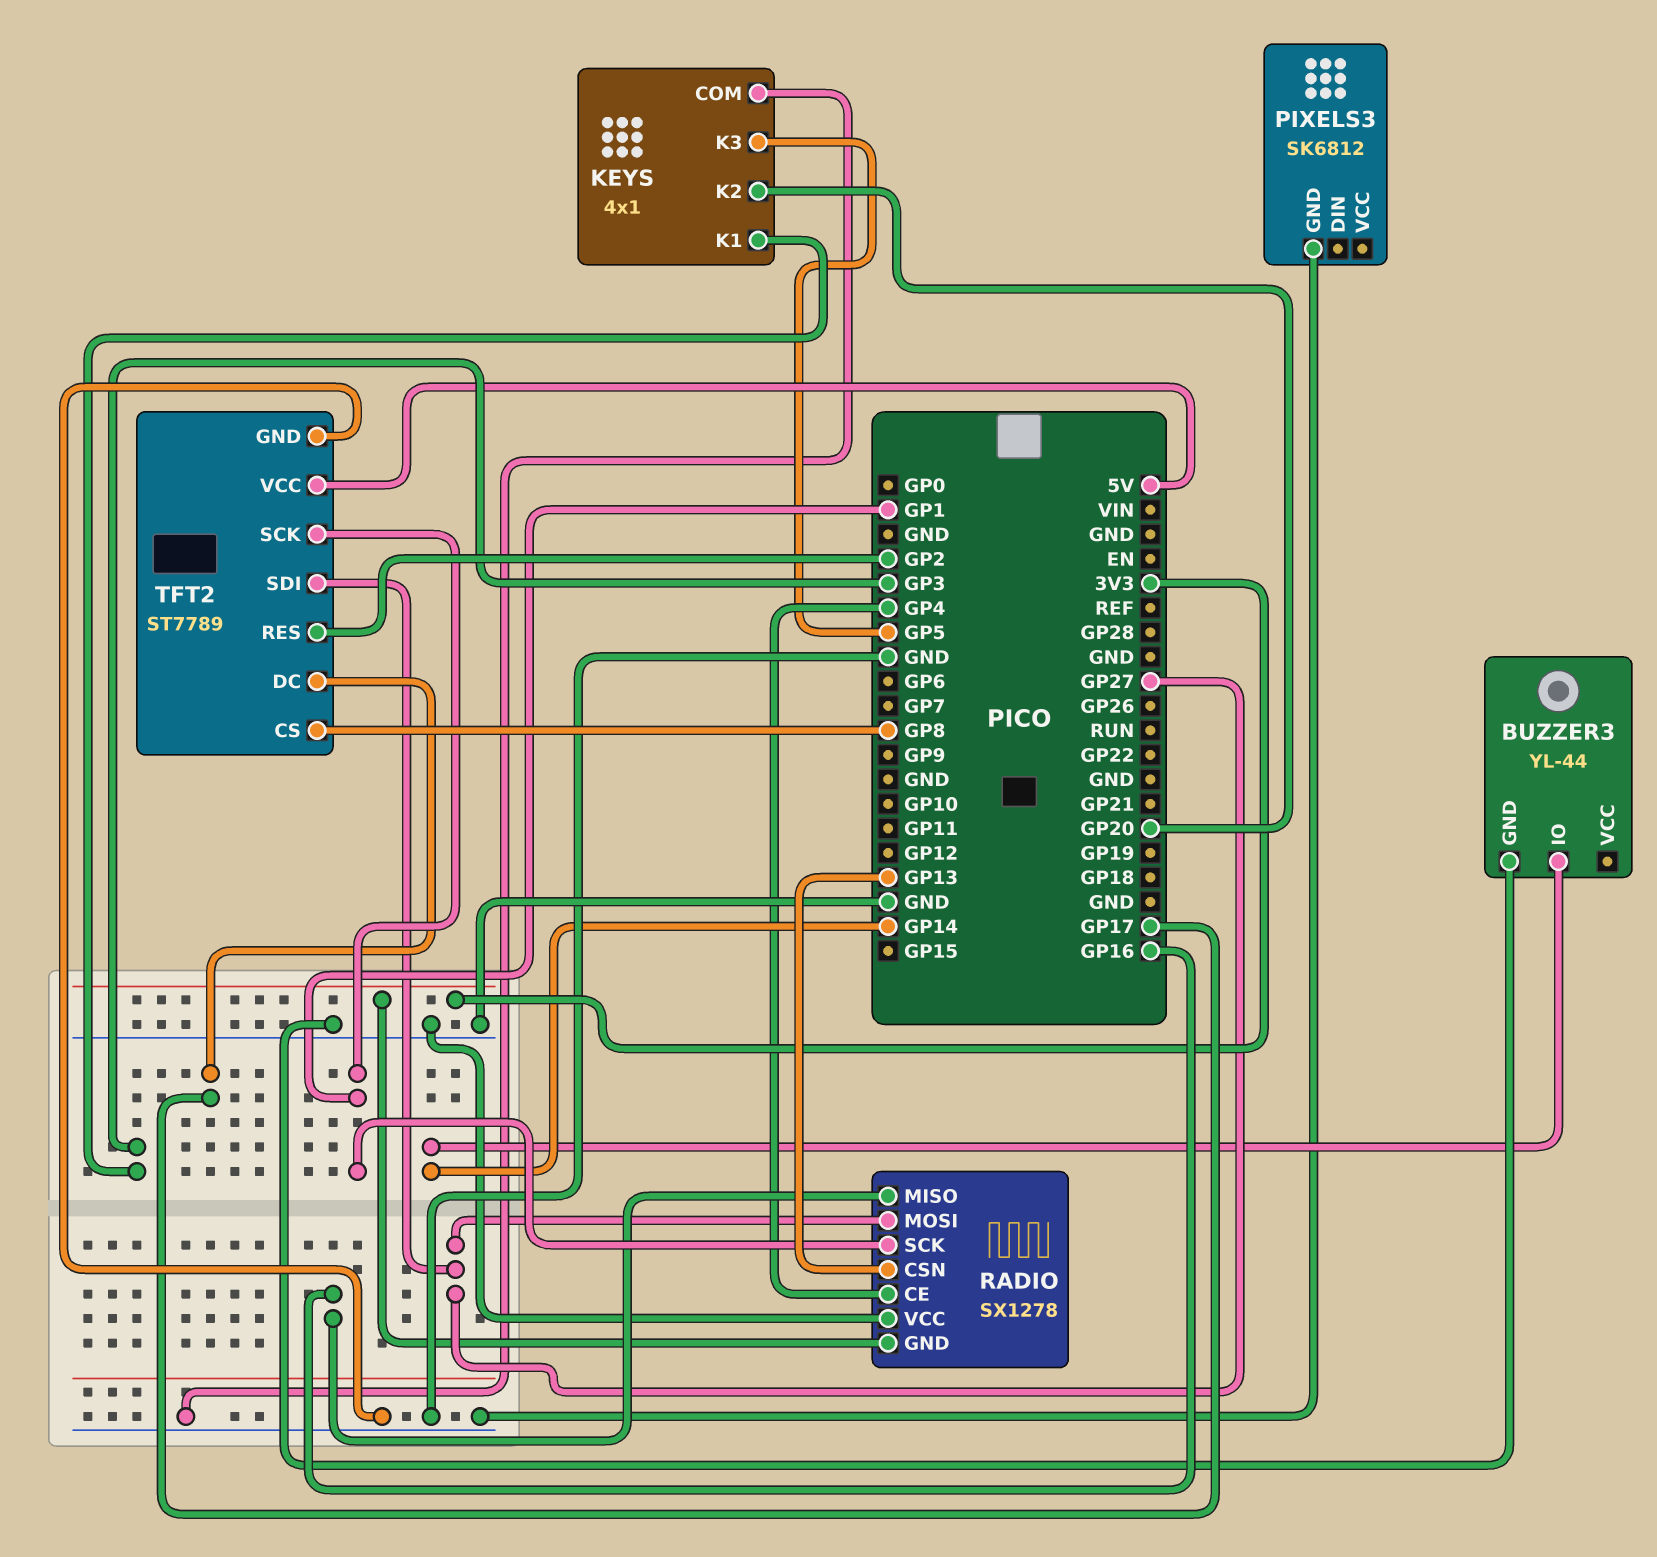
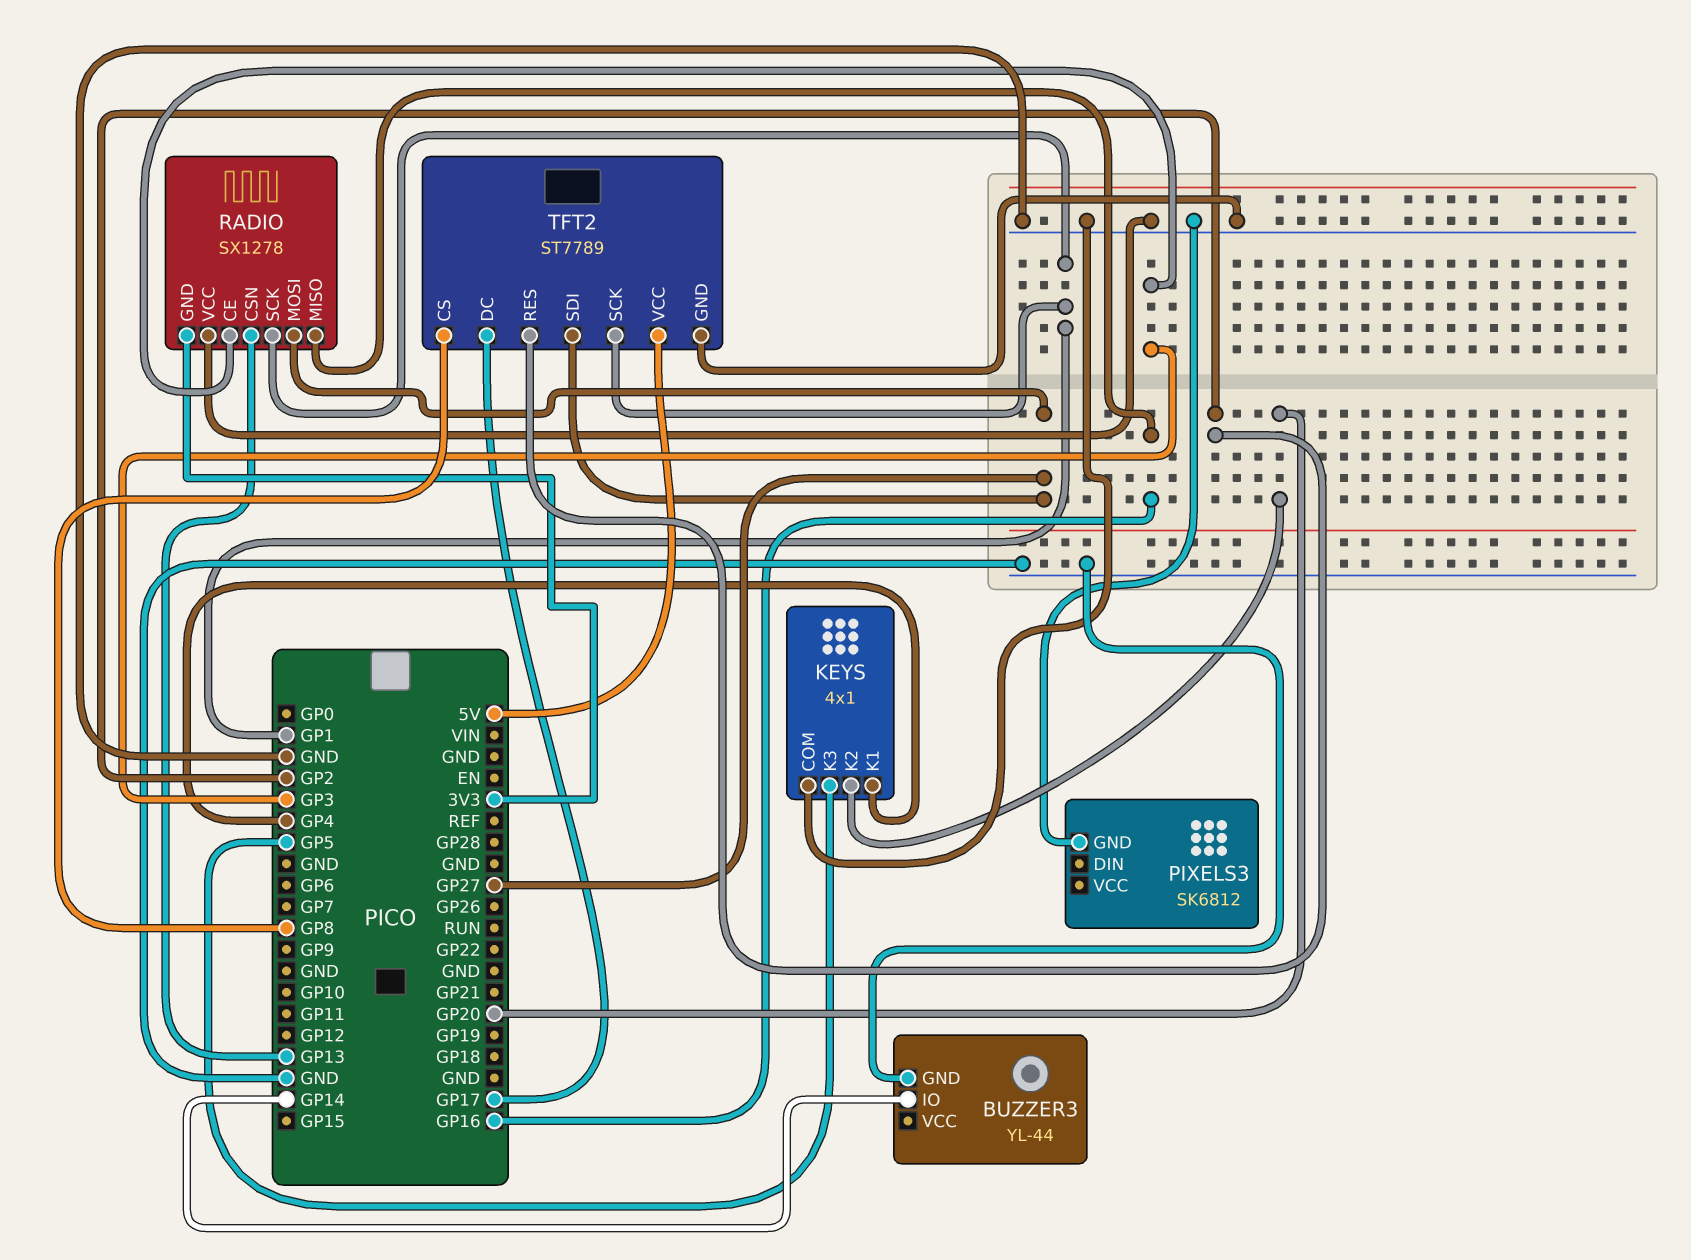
KEYS pin K1: GP3 -> GP4
RADIO pin CE: GP4 -> GP3

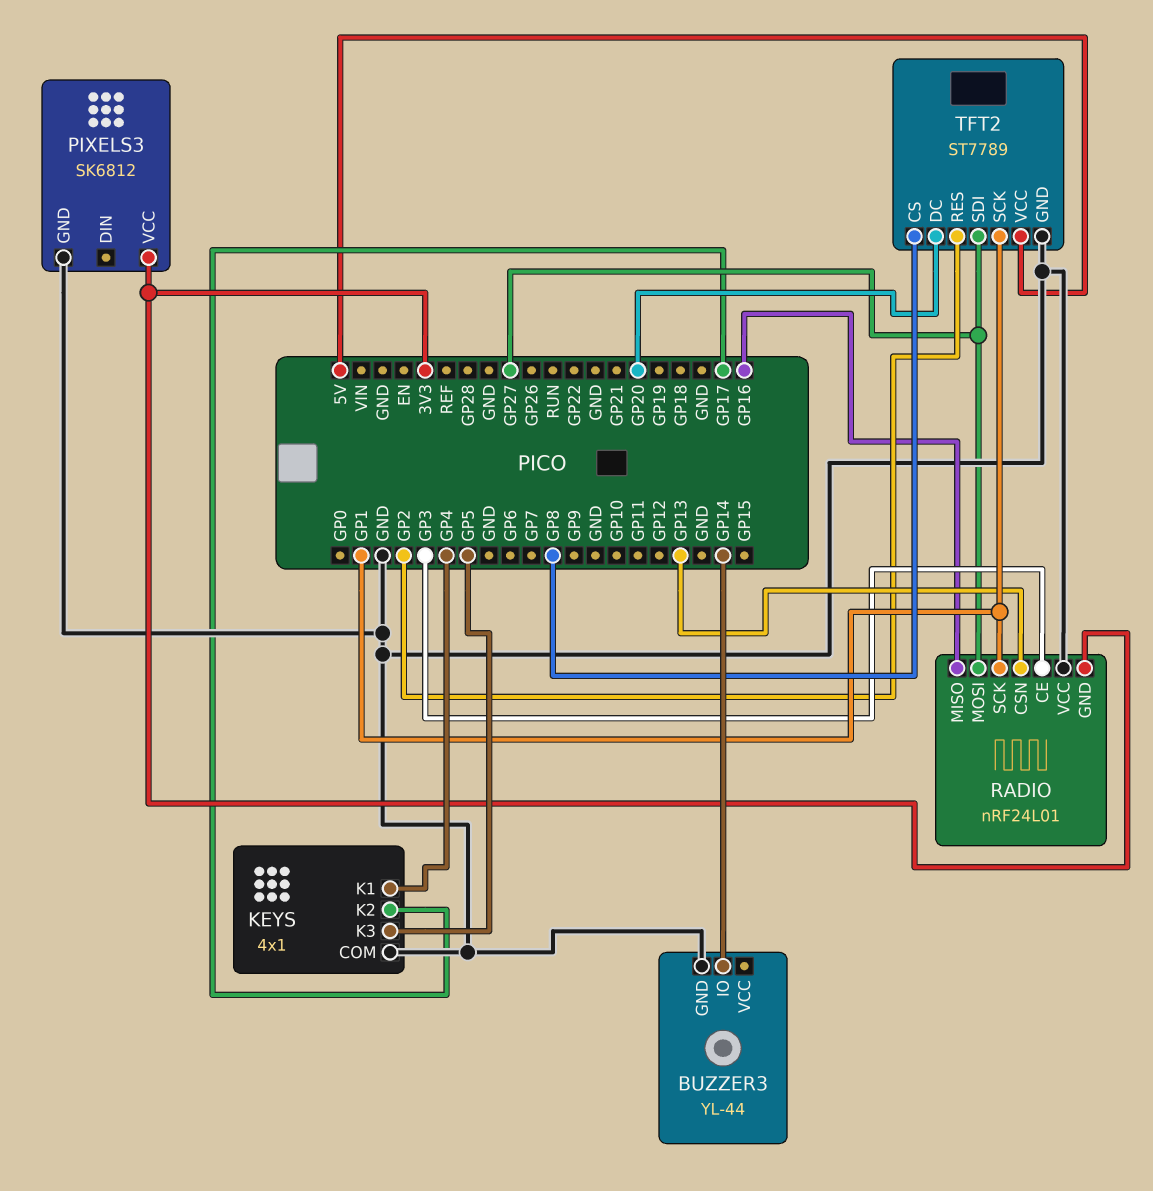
KEYS pin K2: GP20 -> GP17
PIXELS3 pin VCC: none -> 3V3
RADIO: SX1278 -> nRF24L01
TFT2 pin DC: GP17 -> GP20

